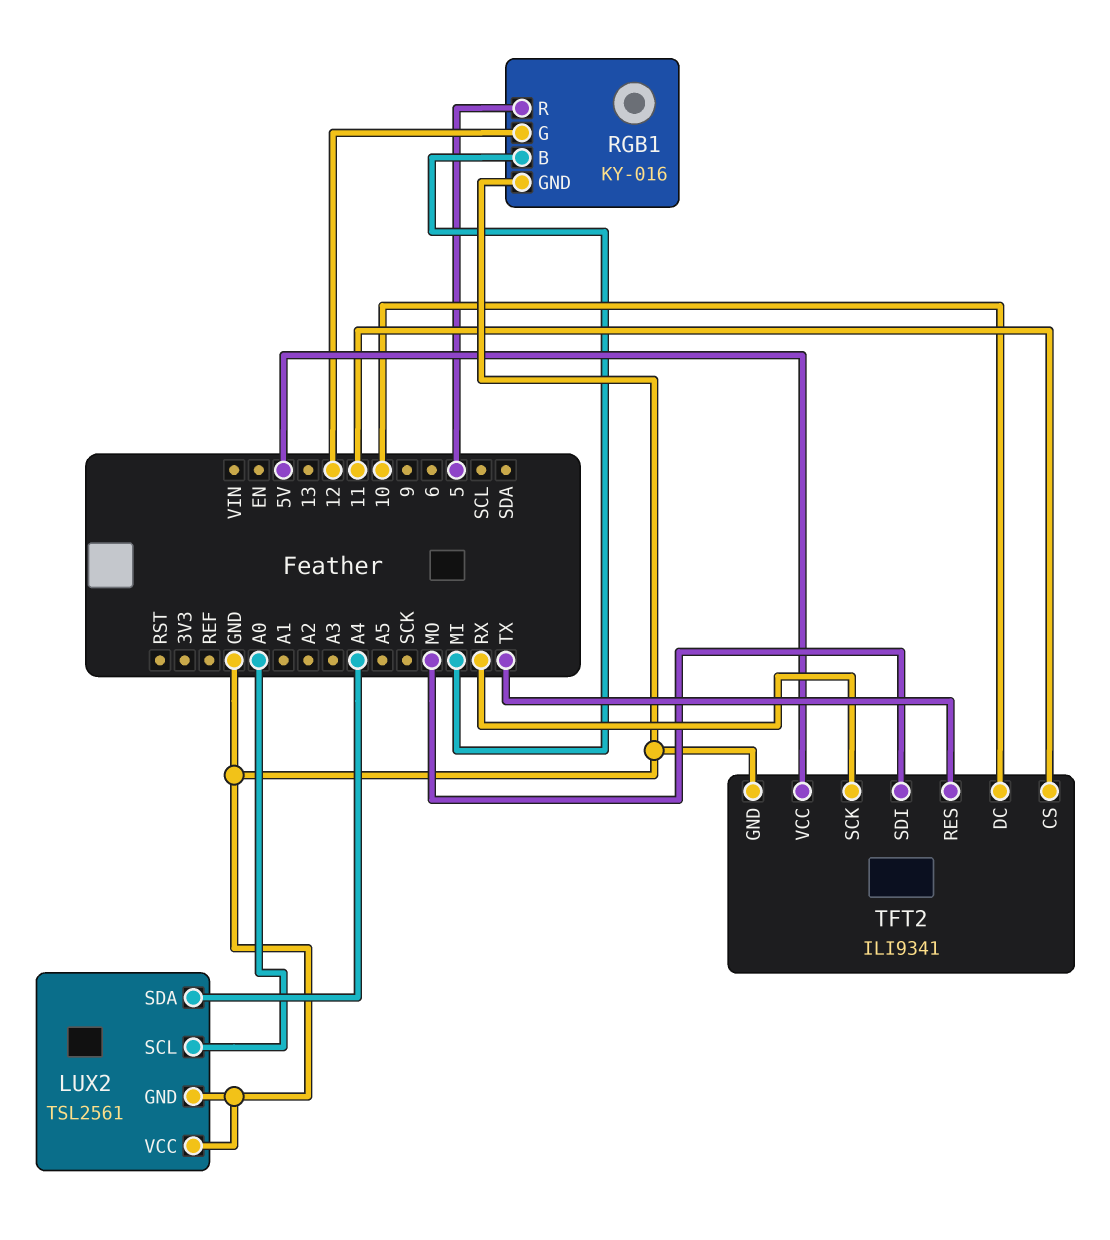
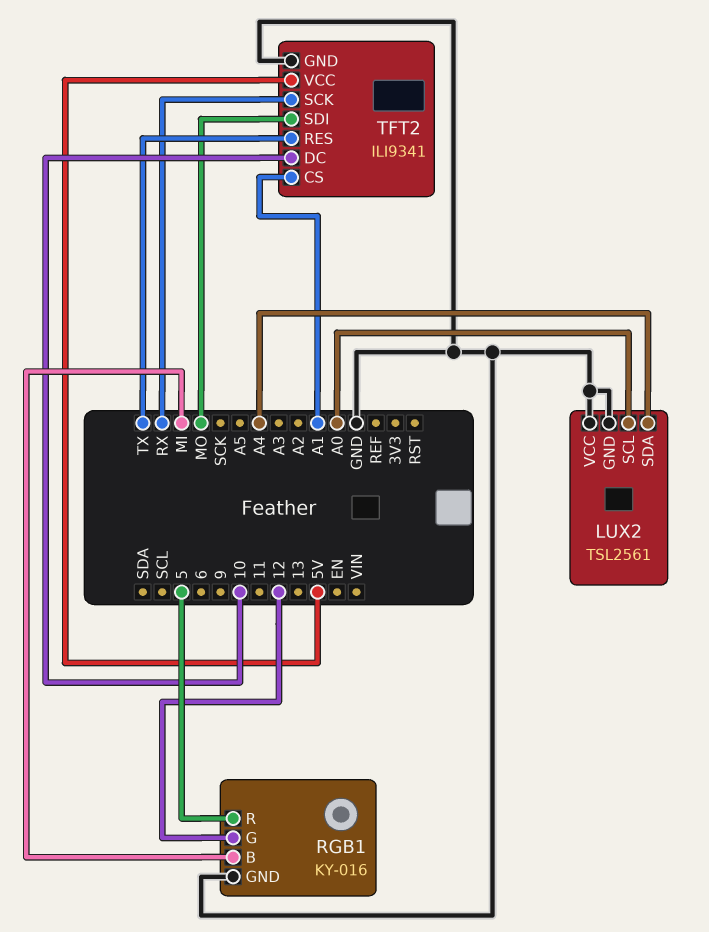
TFT2 pin CS: 11 -> A1

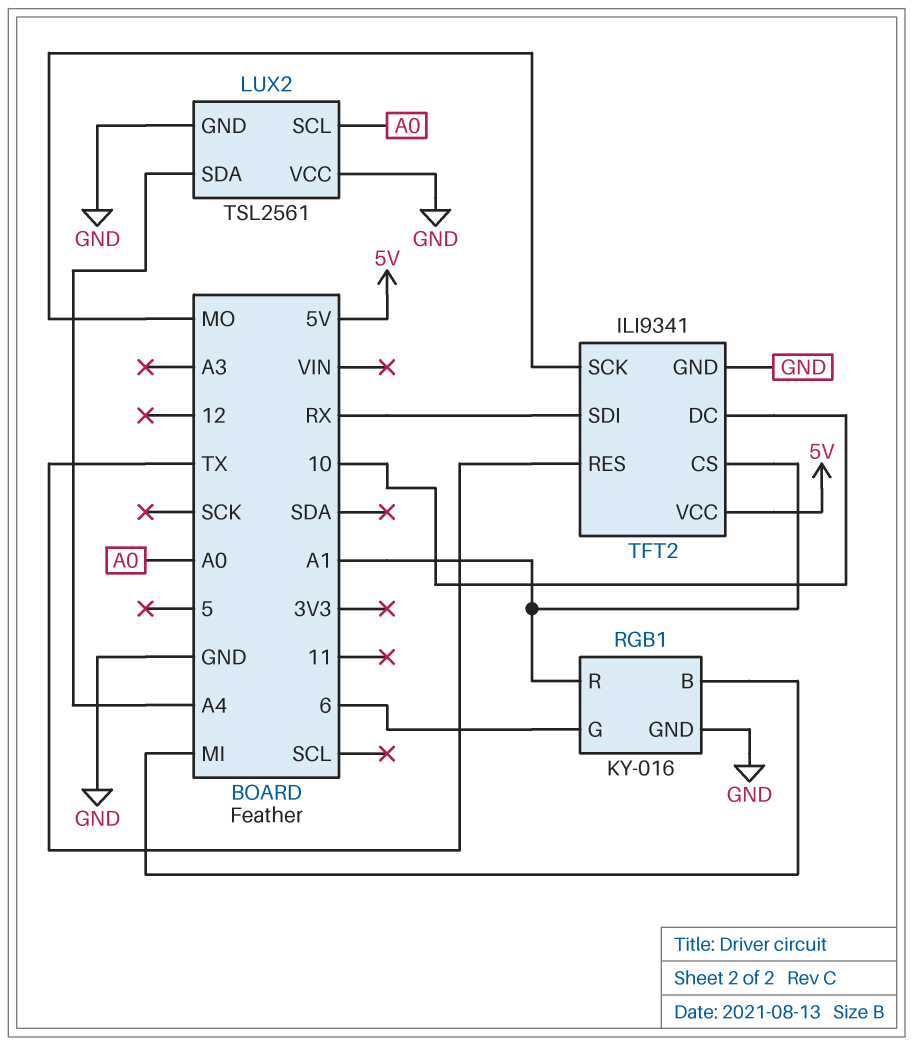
RGB1 pin G: 12 -> 6
RGB1 pin R: 5 -> A1
TFT2 pin SCK: RX -> MO
TFT2 pin SDI: MO -> RX

